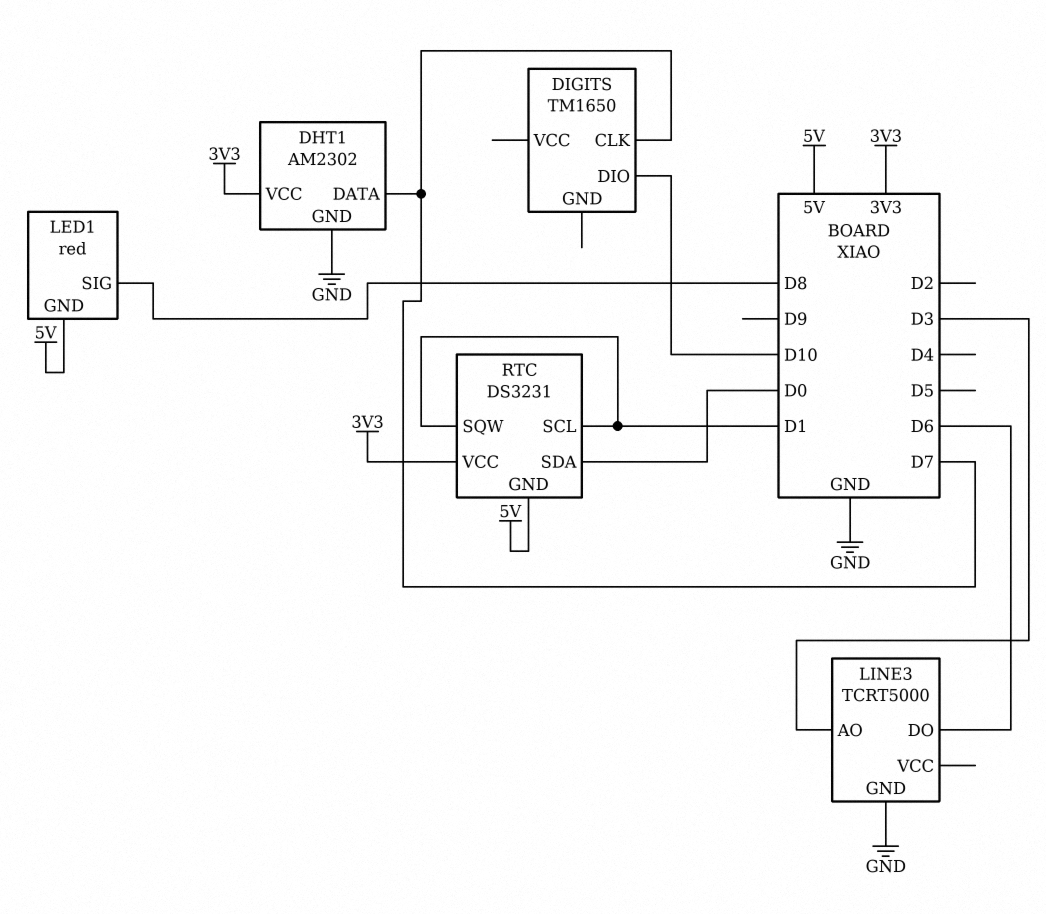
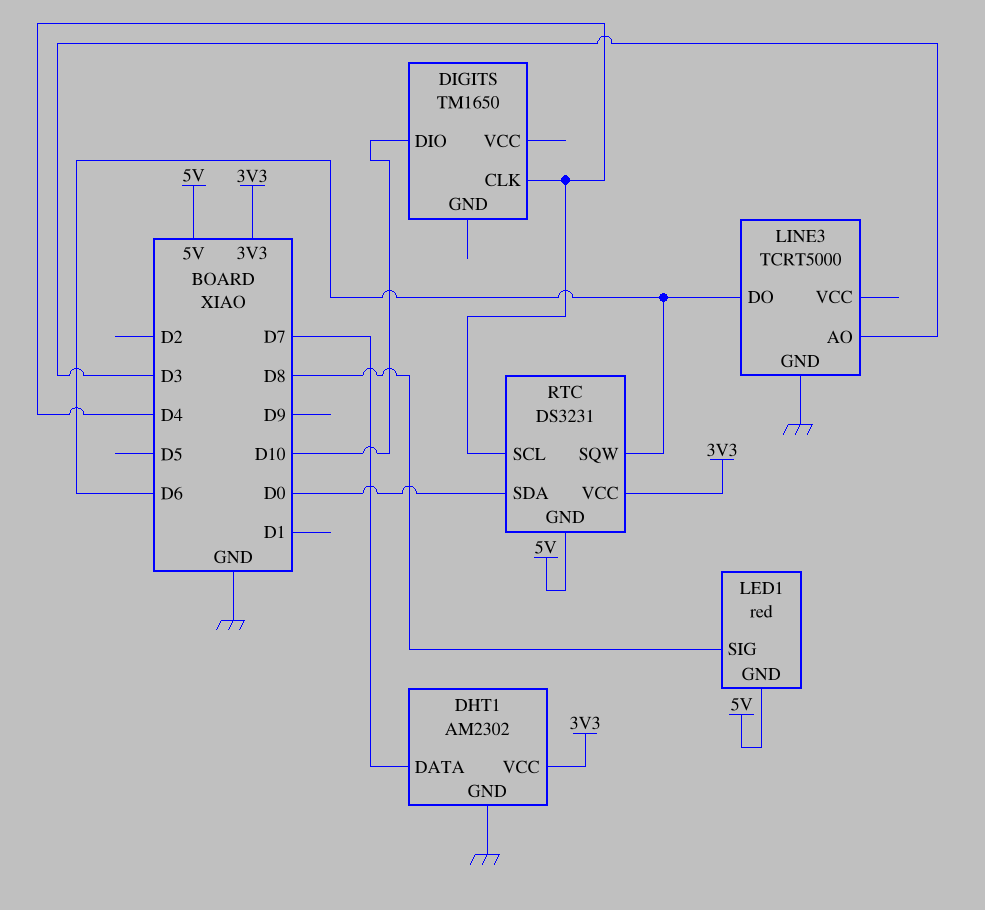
DIGITS pin CLK: D7 -> D4
RTC pin SCL: D1 -> D4
RTC pin SQW: D1 -> D6

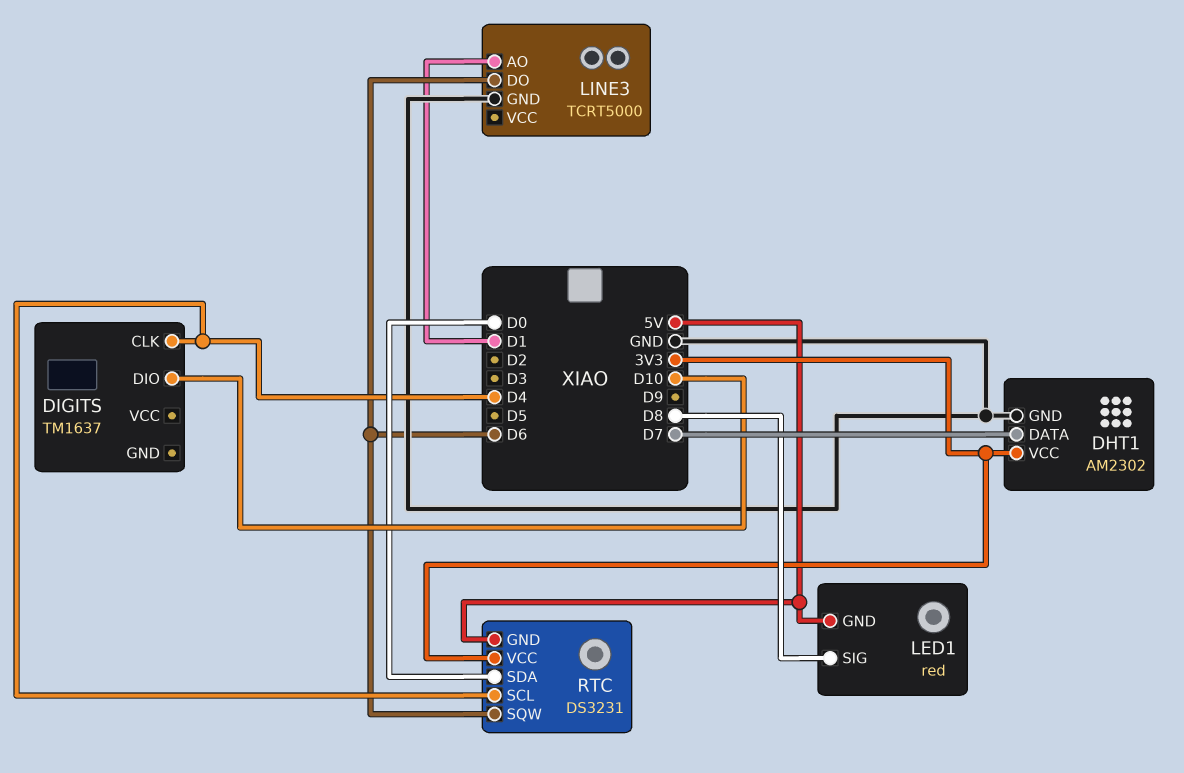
DIGITS: TM1650 -> TM1637
LINE3 pin AO: D3 -> D1

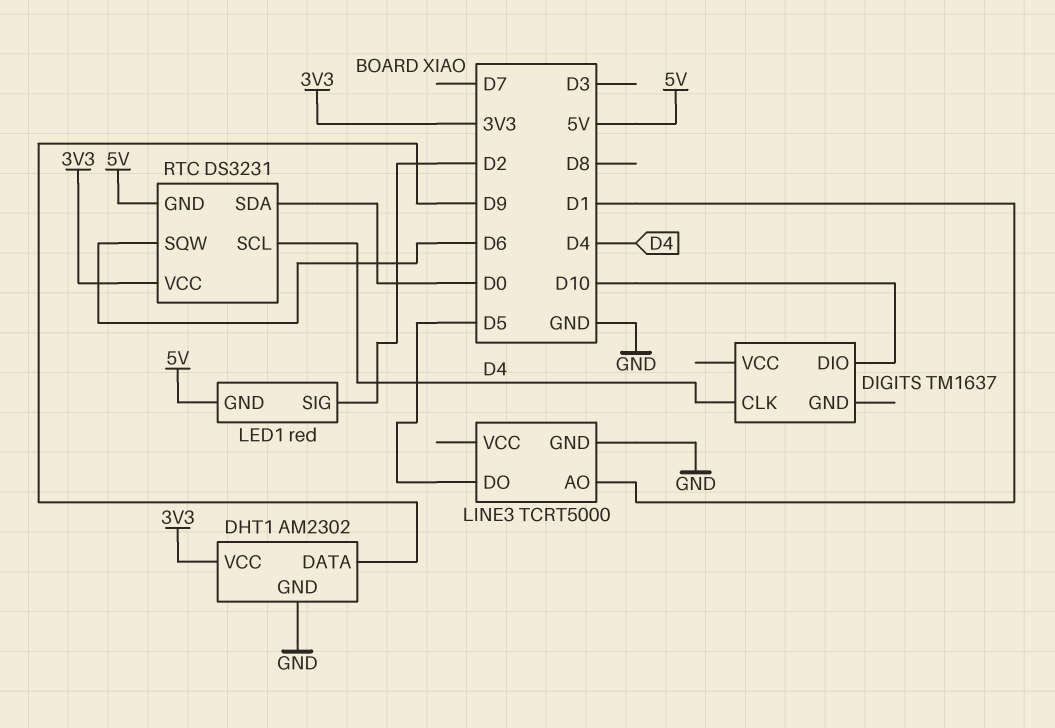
DHT1 pin DATA: D7 -> D9
LED1 pin SIG: D8 -> D2
LINE3 pin DO: D6 -> D5

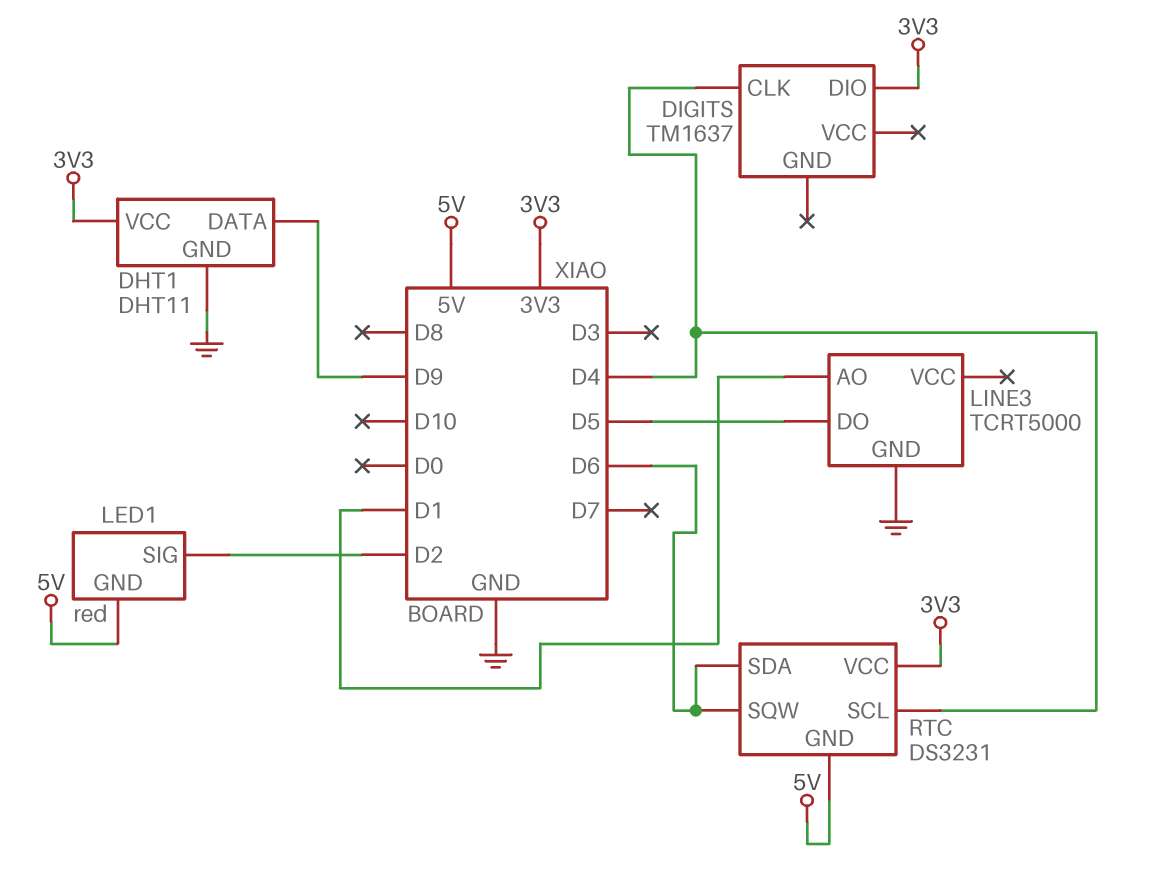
DHT1: AM2302 -> DHT11
DIGITS pin DIO: D10 -> 3V3
RTC pin SDA: D0 -> D6

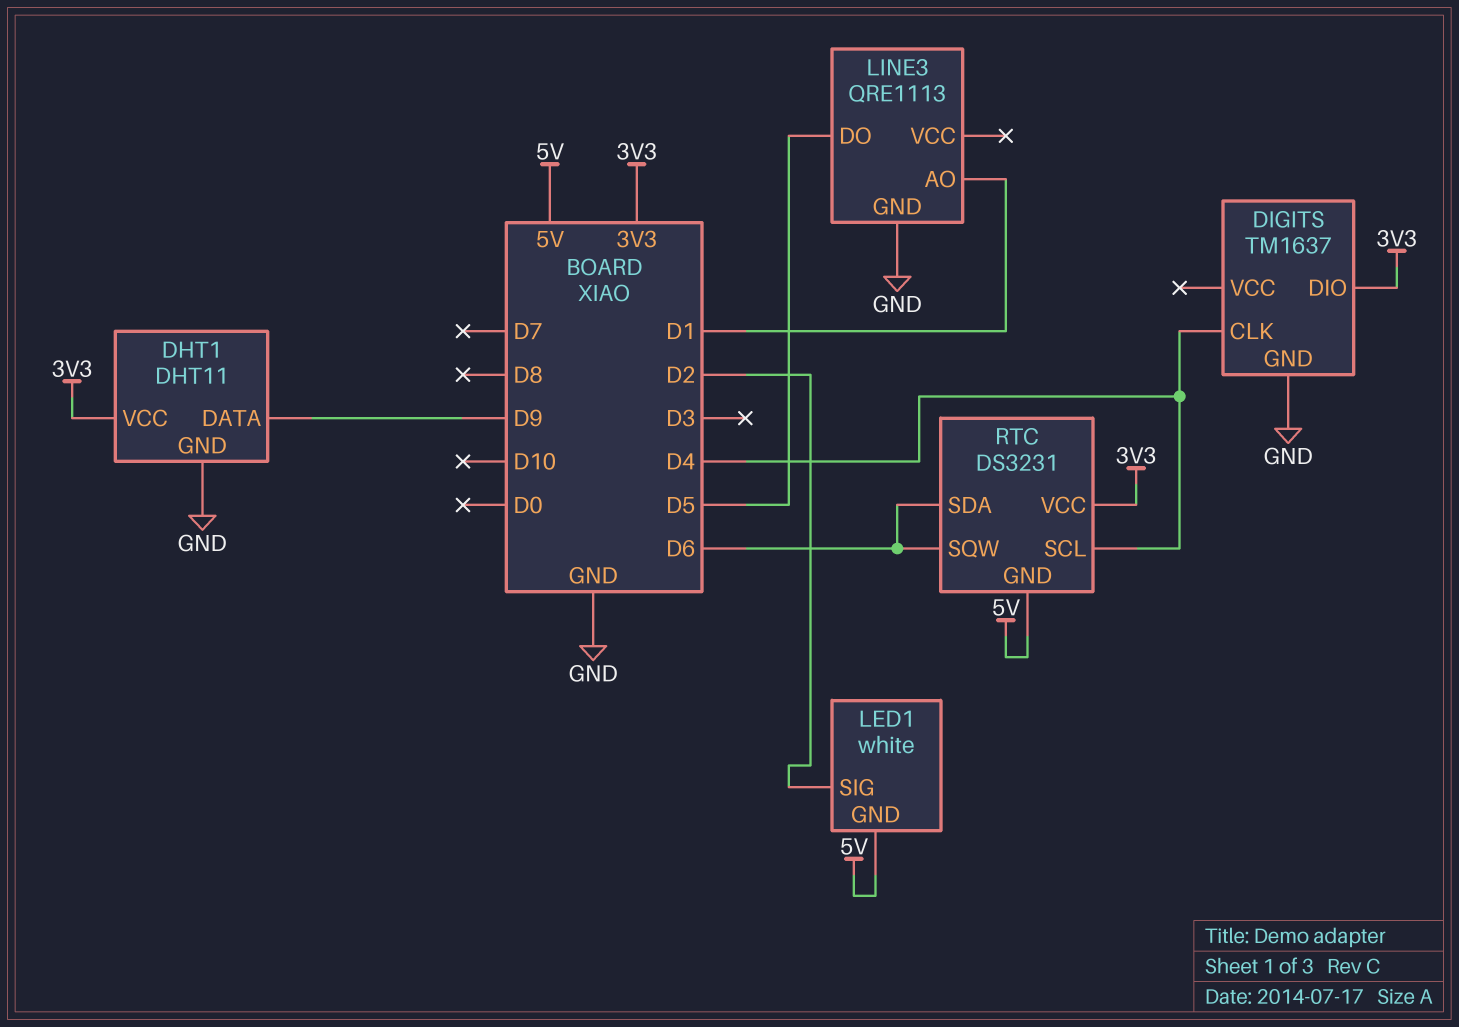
DIGITS pin GND: none -> GND
LED1: red -> white
LINE3: TCRT5000 -> QRE1113

